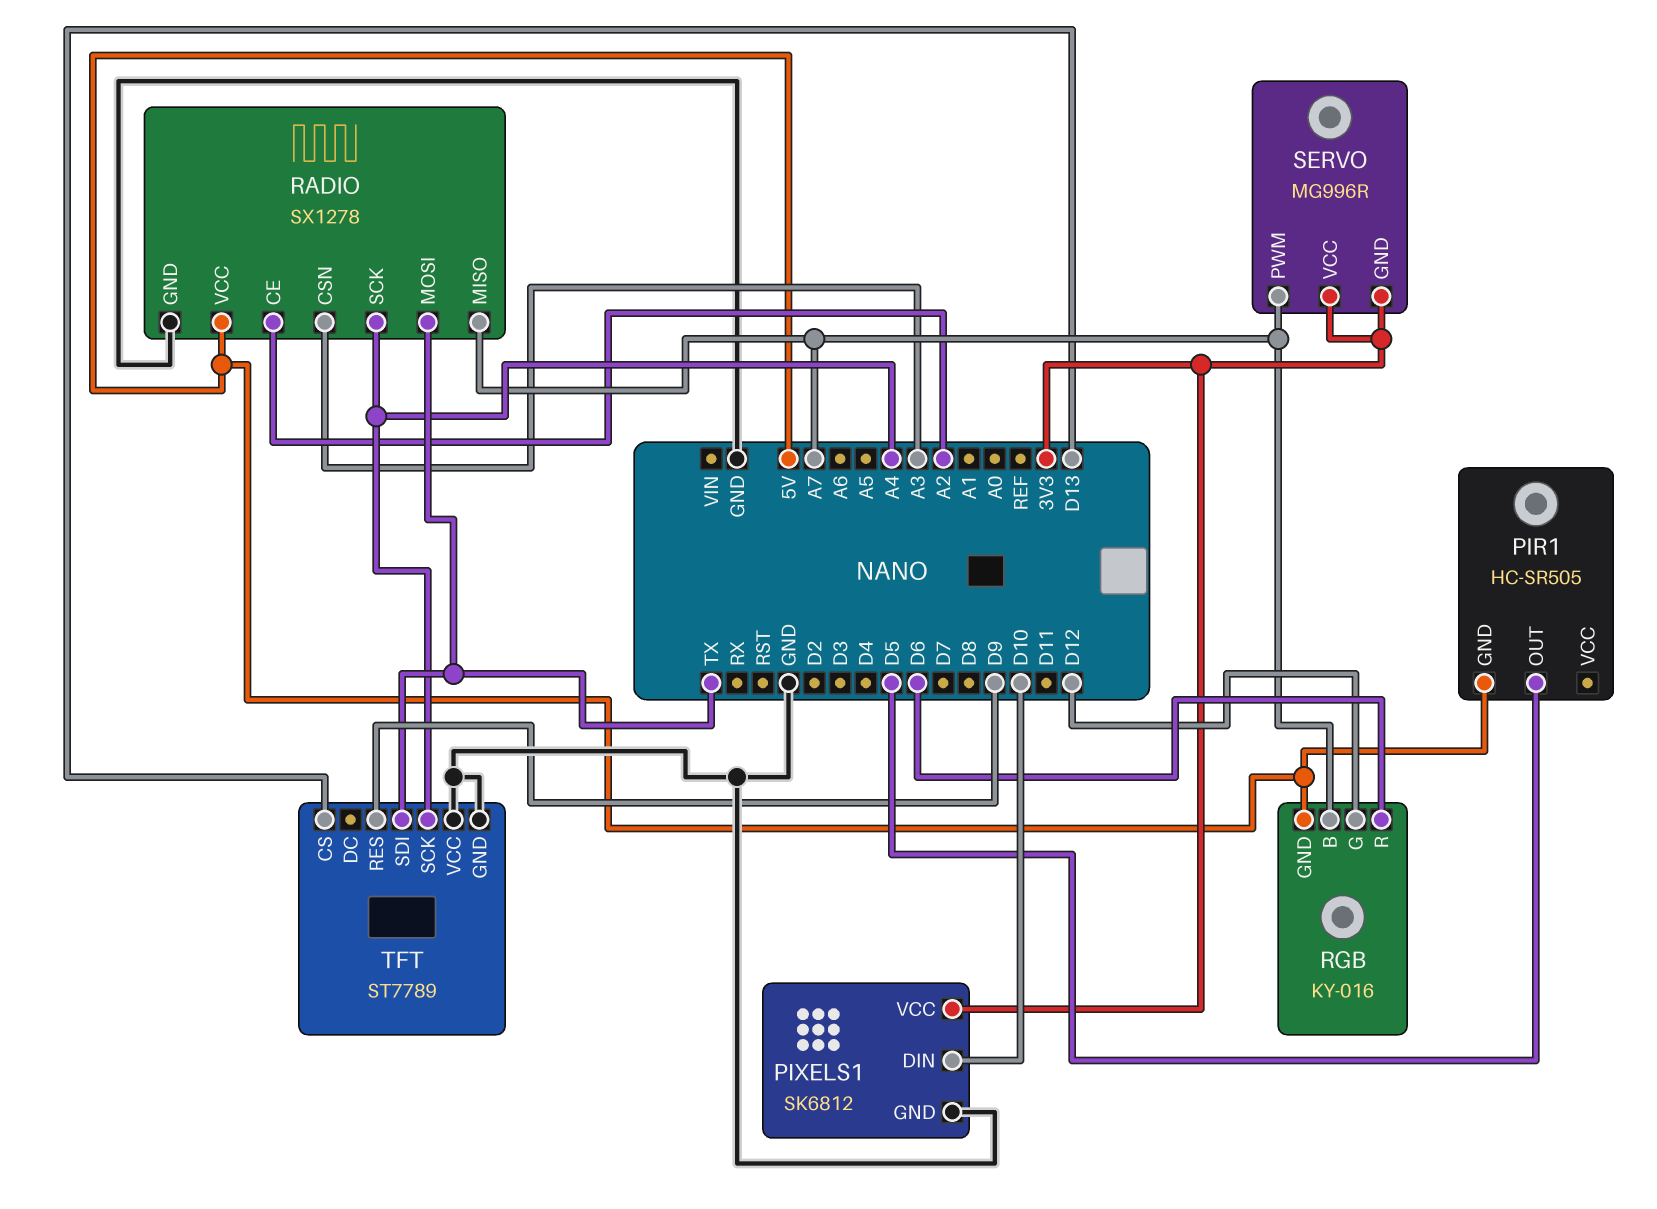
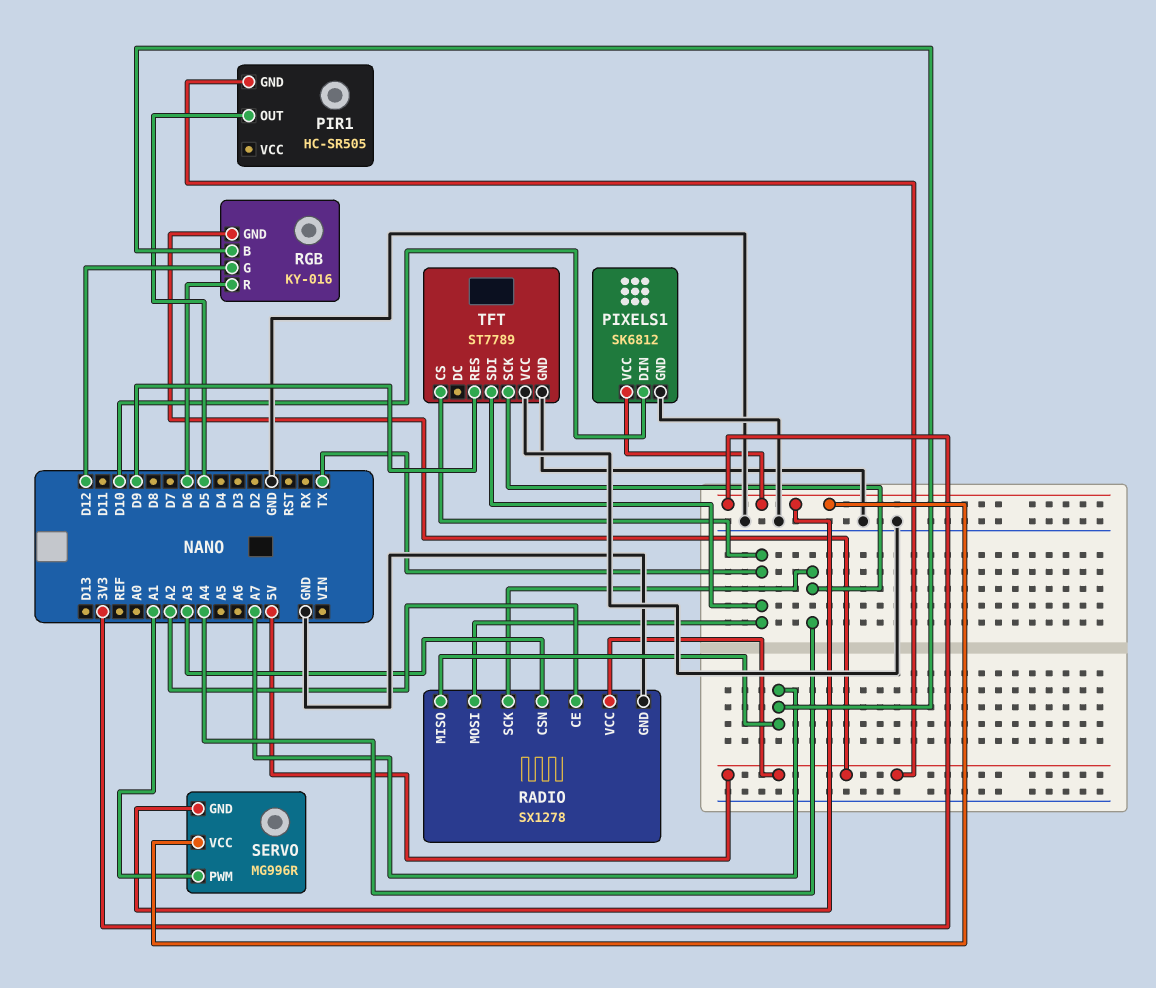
SERVO pin PWM: A7 -> A1
TFT pin CS: D13 -> TX

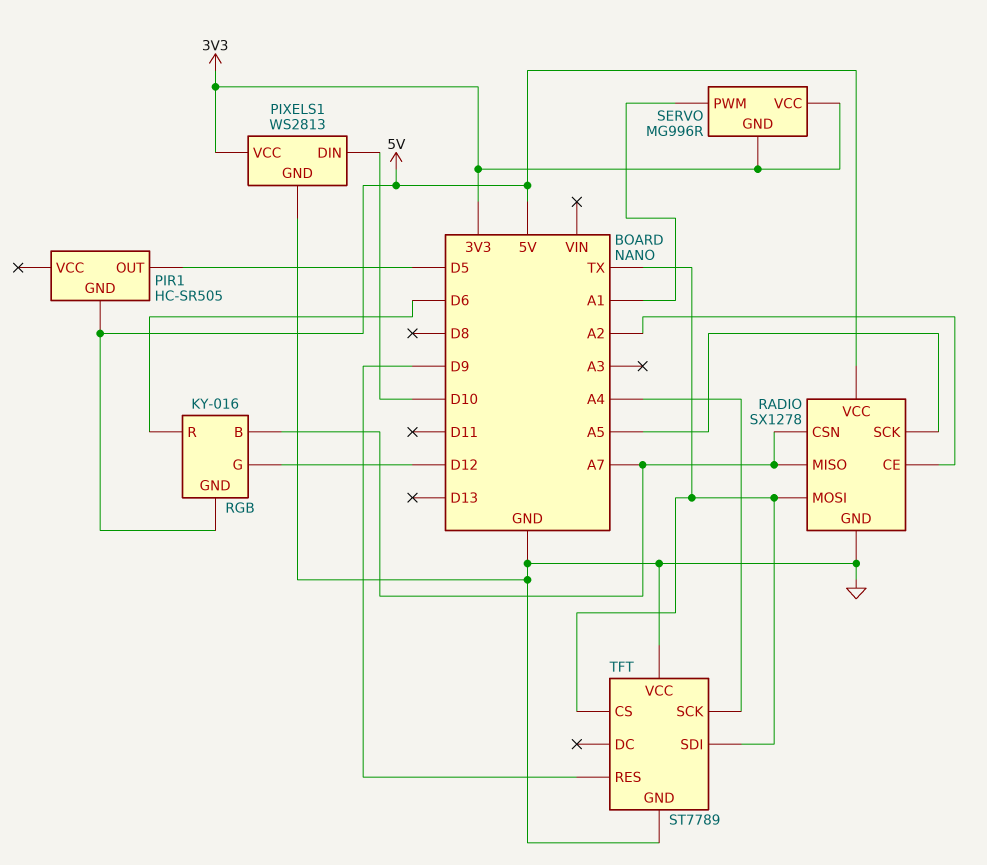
PIXELS1: SK6812 -> WS2813
RADIO pin CSN: A3 -> A7
RADIO pin SCK: A4 -> A5

